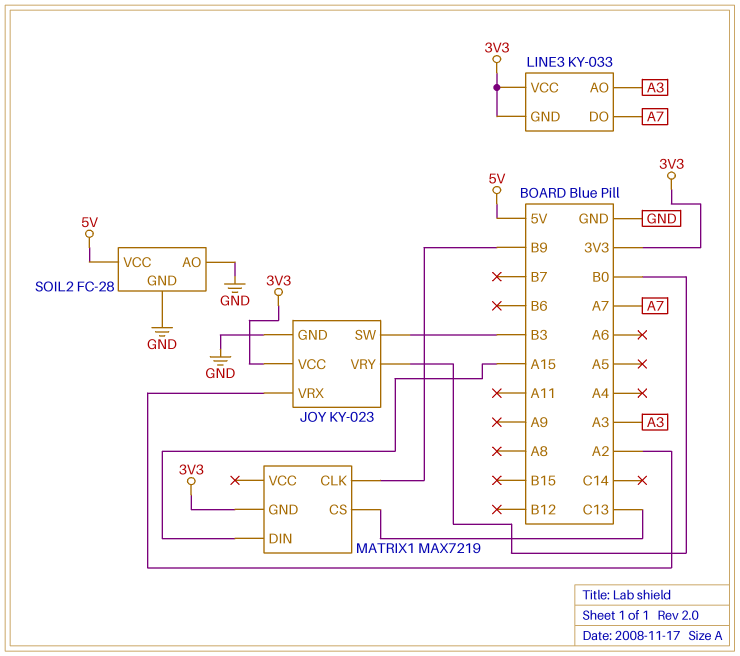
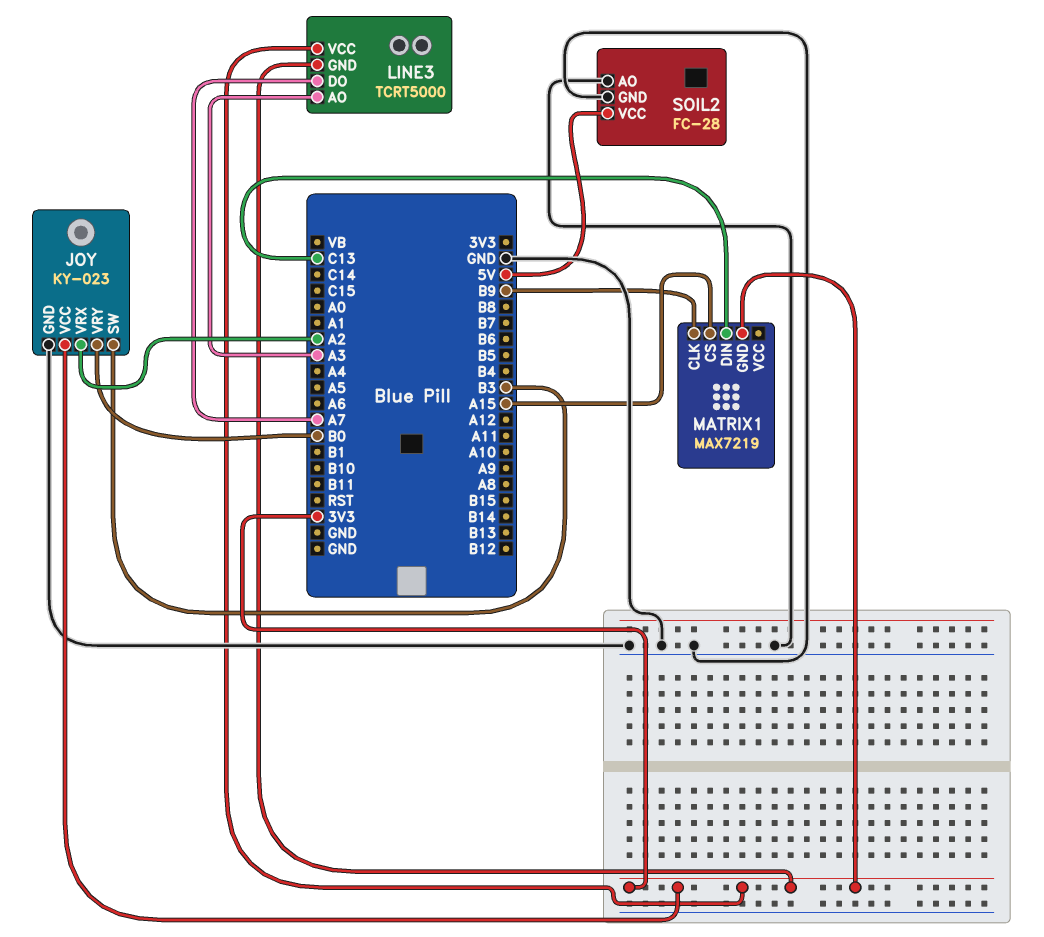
LINE3: KY-033 -> TCRT5000
MATRIX1 pin CS: C13 -> A15
MATRIX1 pin DIN: A15 -> C13

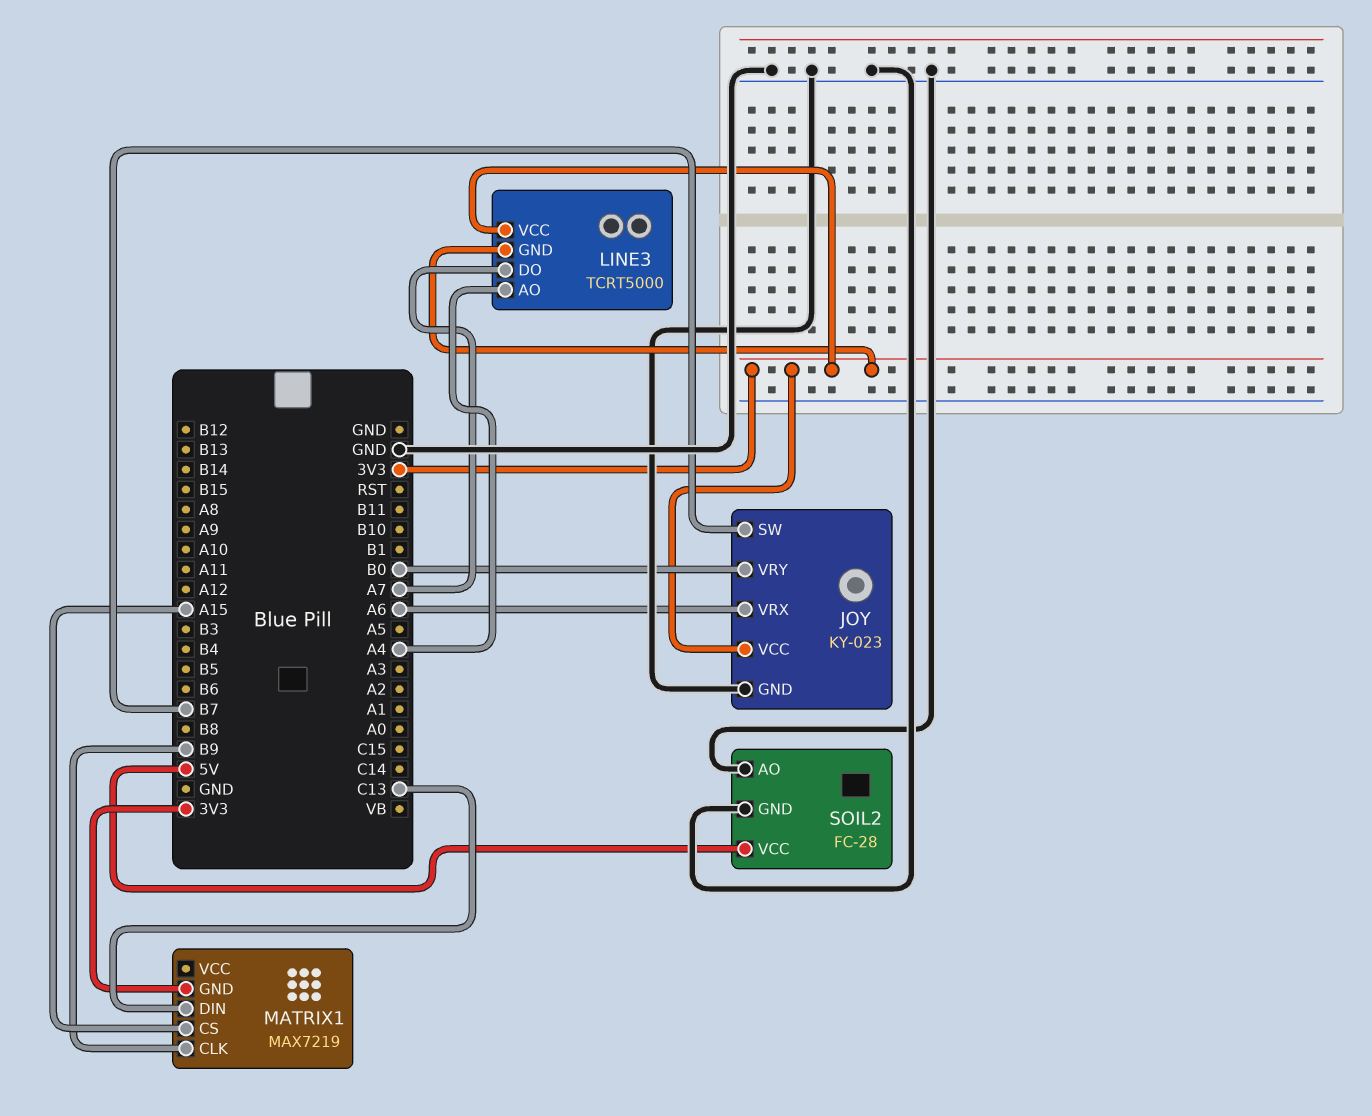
JOY pin SW: B3 -> B7
JOY pin VRX: A2 -> A6
LINE3 pin AO: A3 -> A4

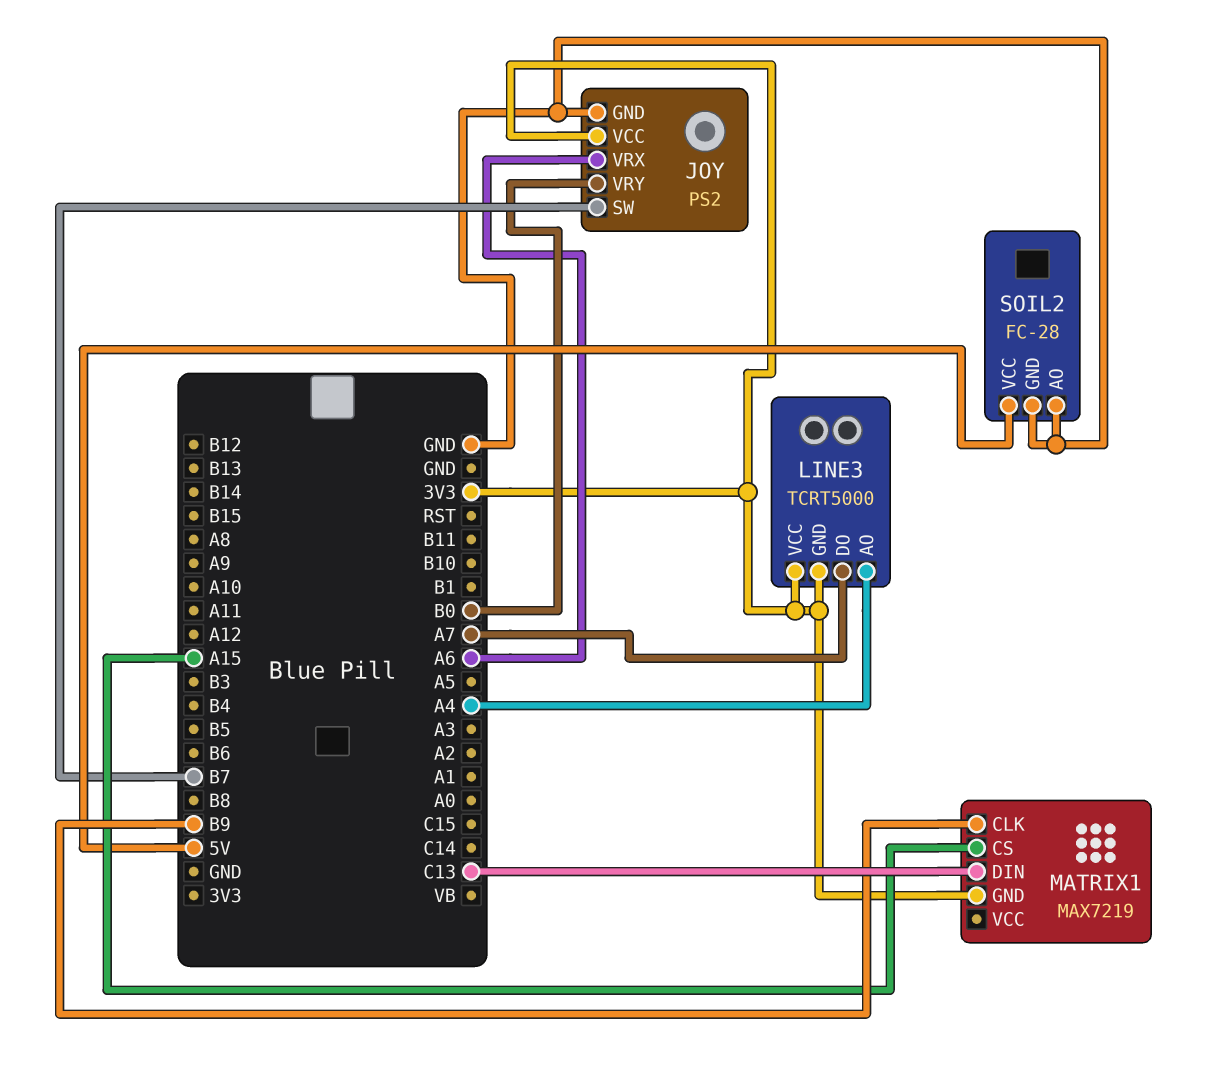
JOY: KY-023 -> PS2

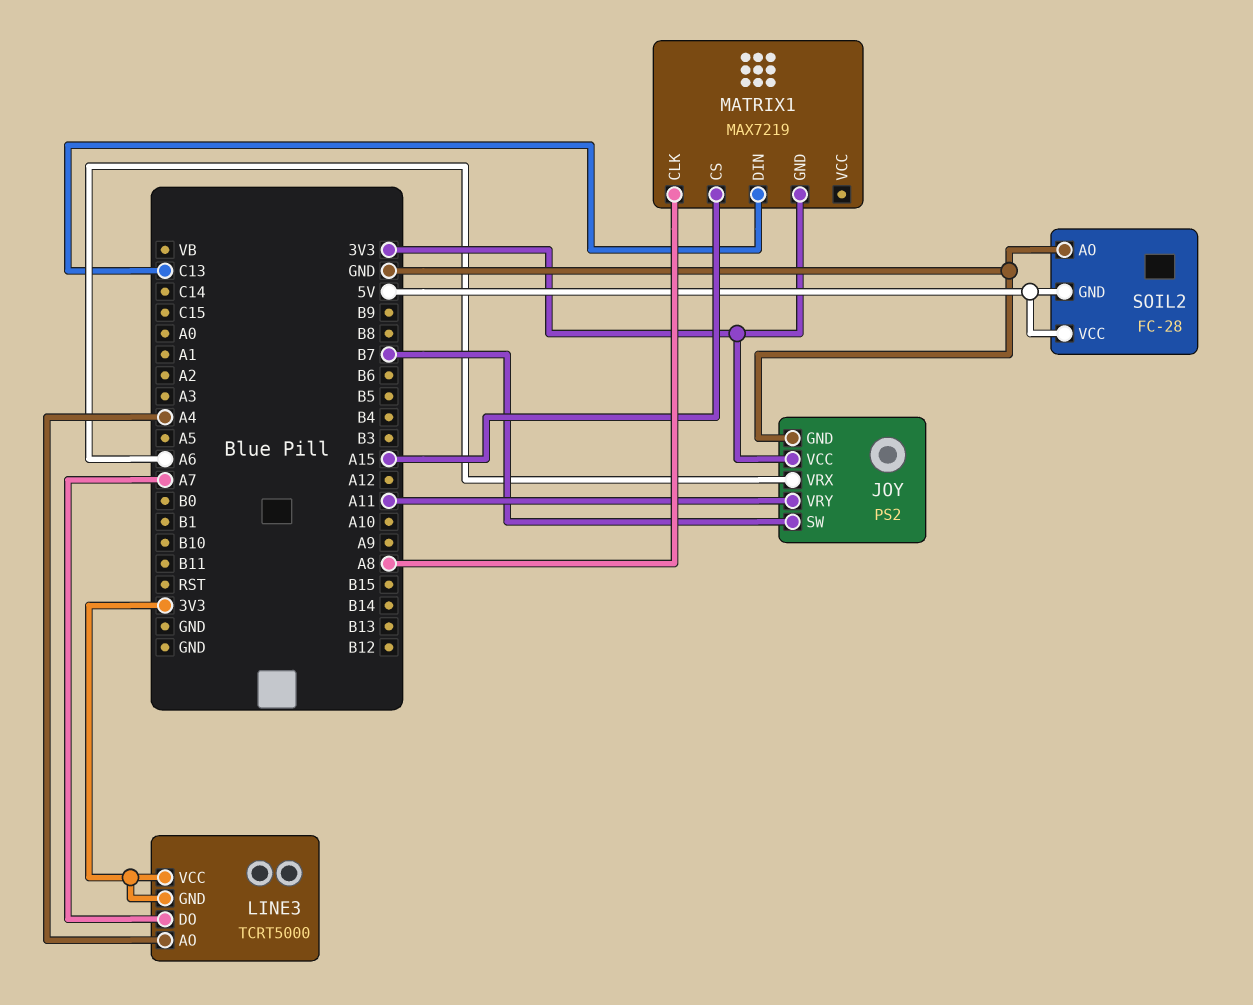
JOY pin VRY: B0 -> A11
MATRIX1 pin CLK: B9 -> A8
SOIL2 pin GND: GND -> 5V

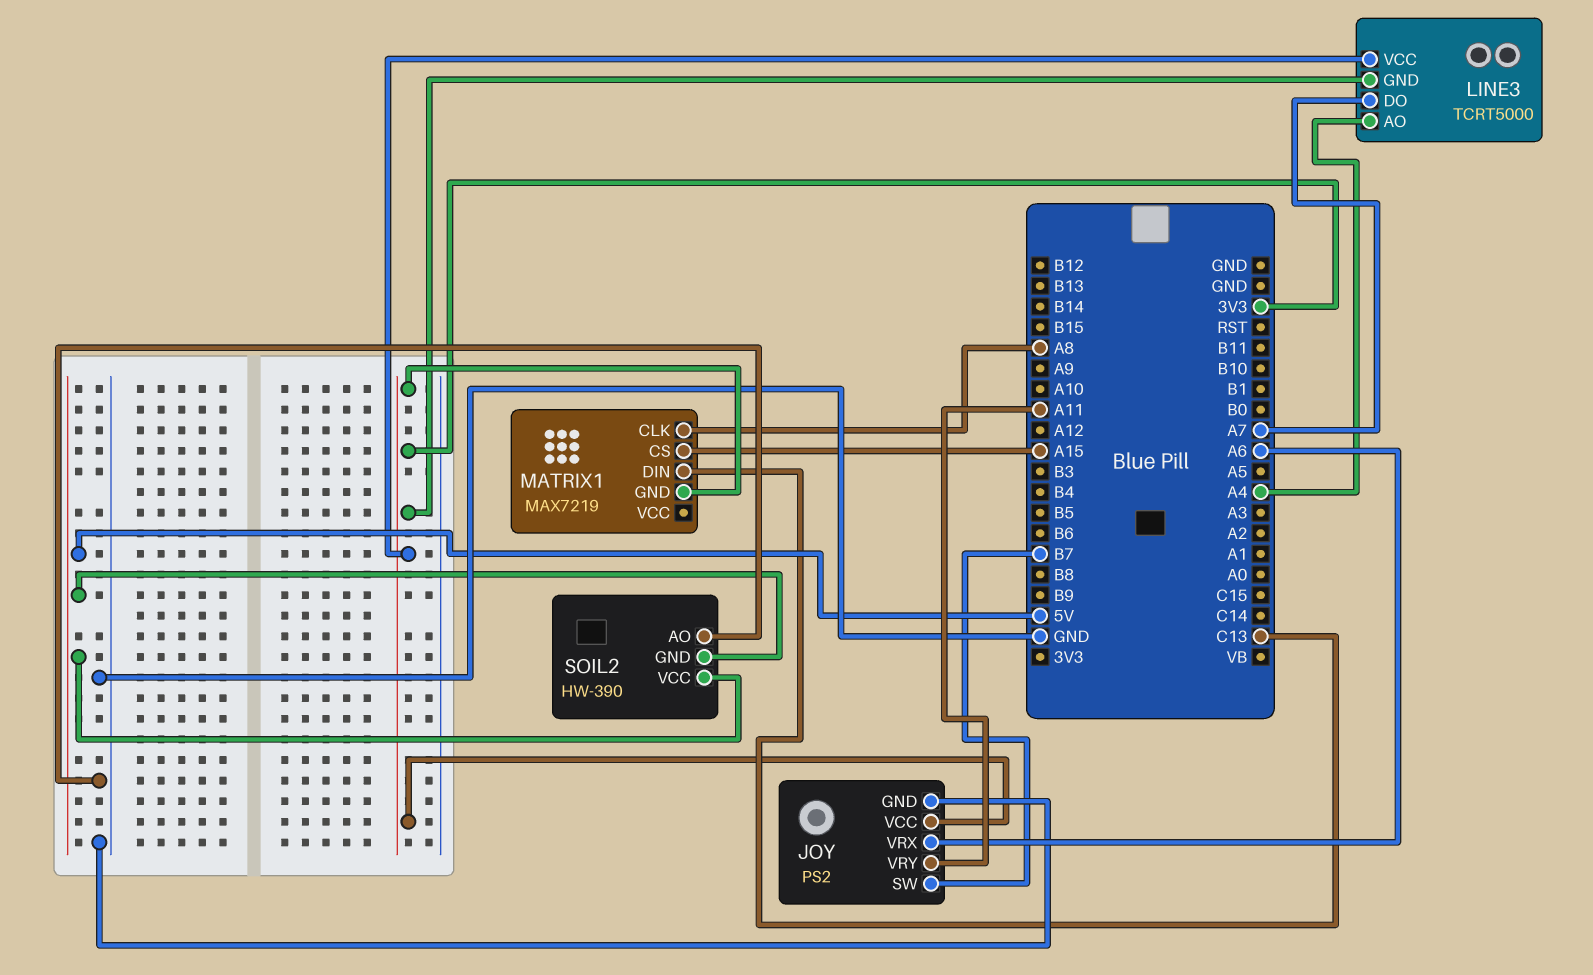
SOIL2: FC-28 -> HW-390

